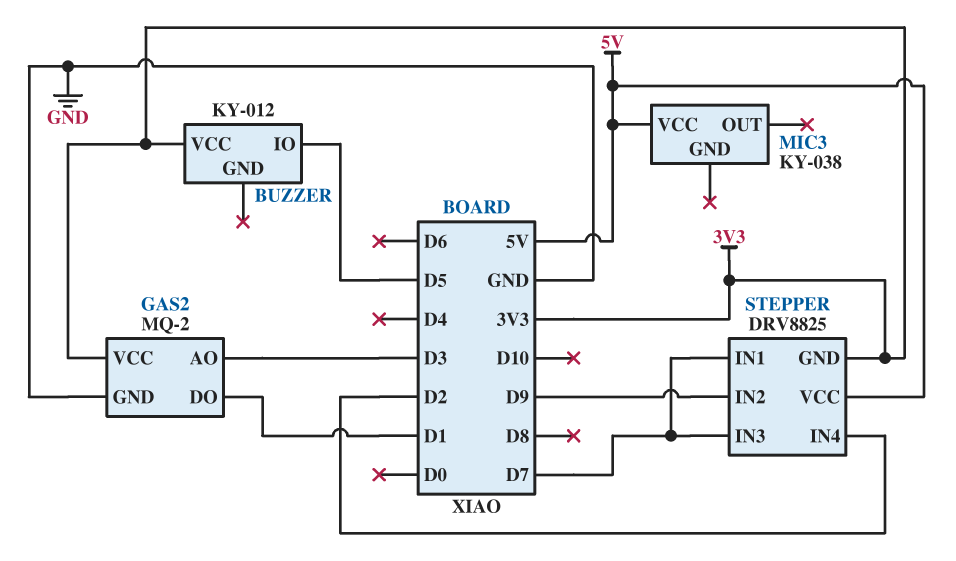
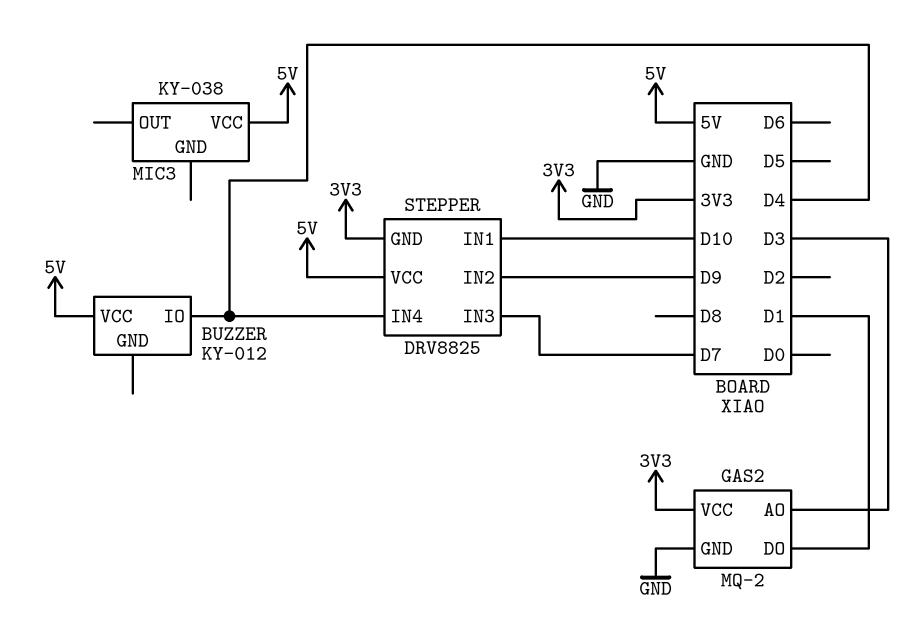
BUZZER pin IO: D5 -> D4
BUZZER pin VCC: 3V3 -> 5V
STEPPER pin IN1: D7 -> D10
STEPPER pin IN4: D2 -> D4

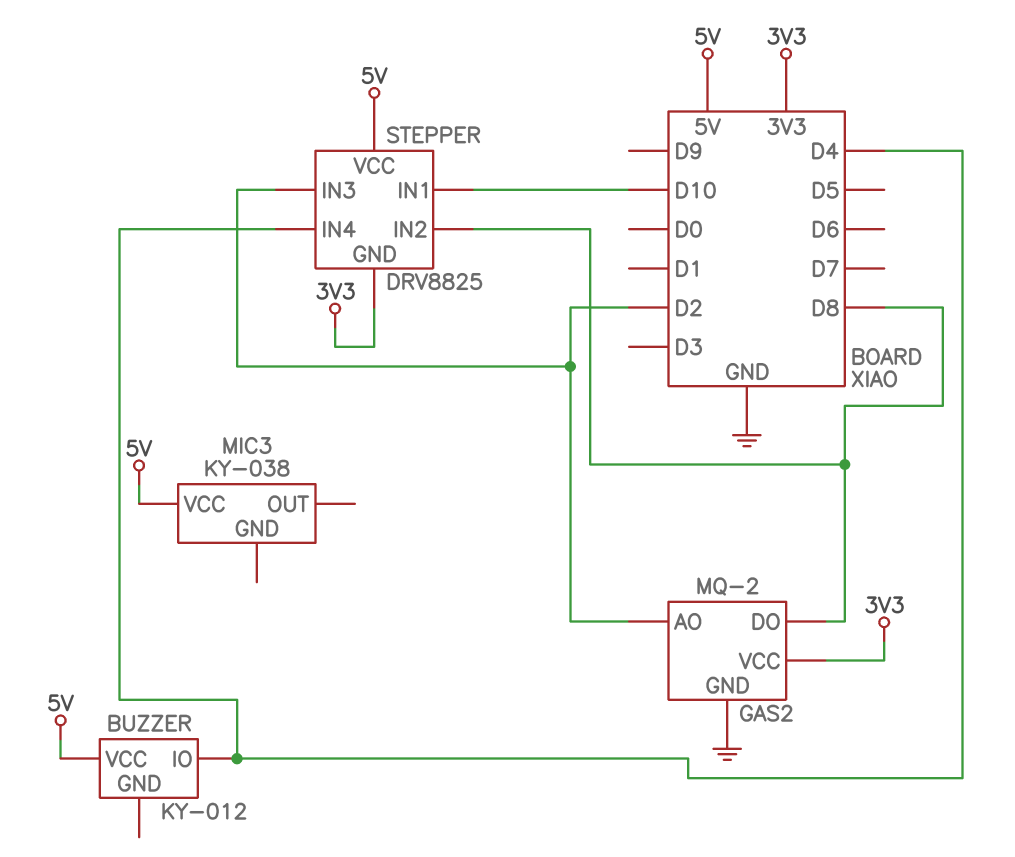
GAS2 pin AO: D3 -> D2
GAS2 pin DO: D1 -> D8
STEPPER pin IN2: D9 -> D8
STEPPER pin IN3: D7 -> D2

